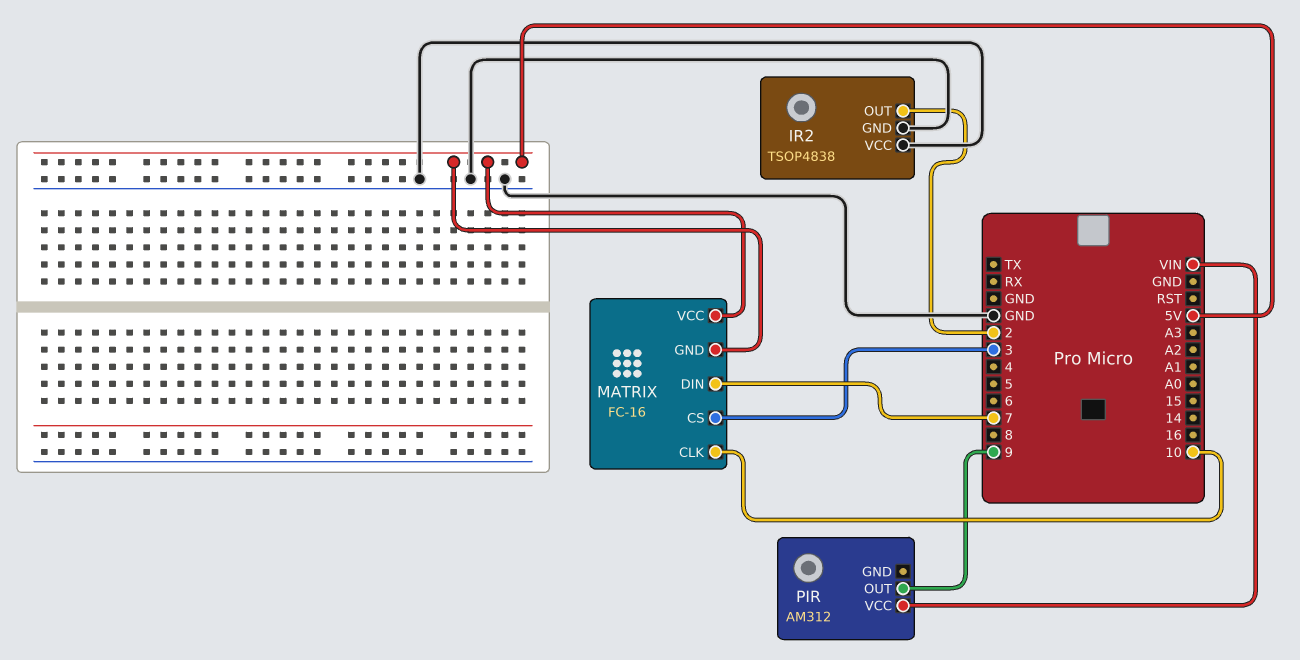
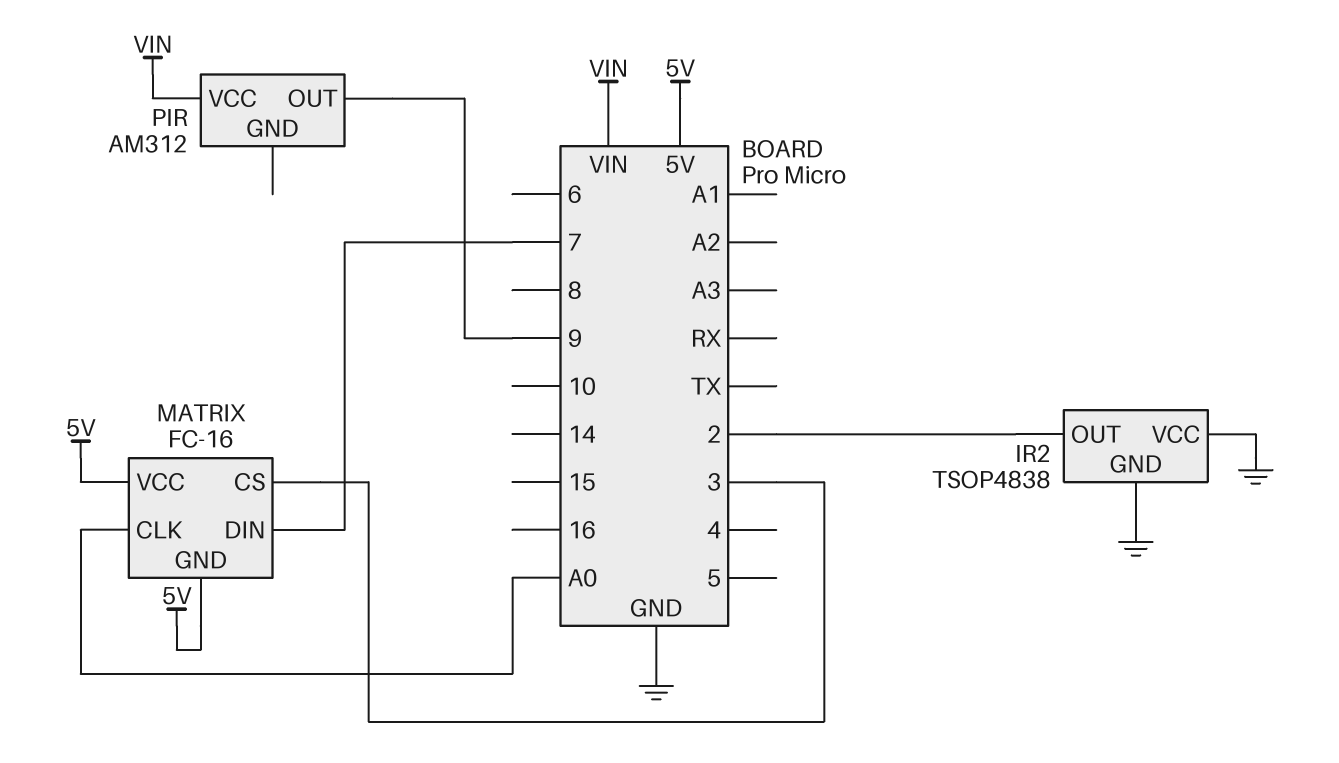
MATRIX pin CLK: 10 -> A0

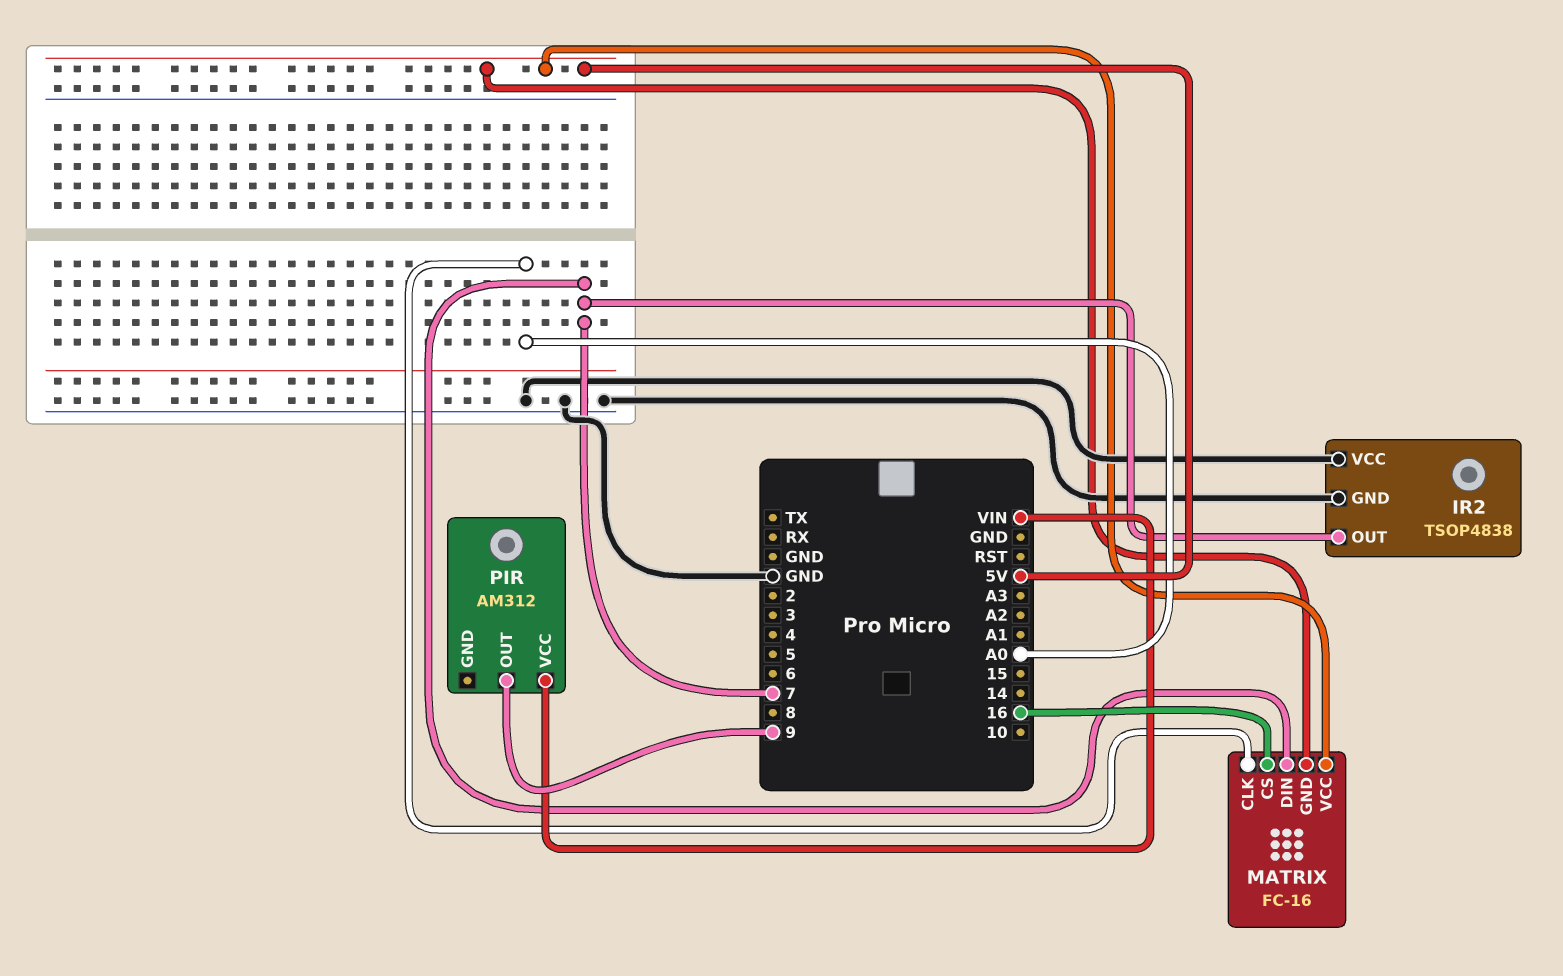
IR2 pin OUT: 2 -> 7
MATRIX pin CS: 3 -> 16

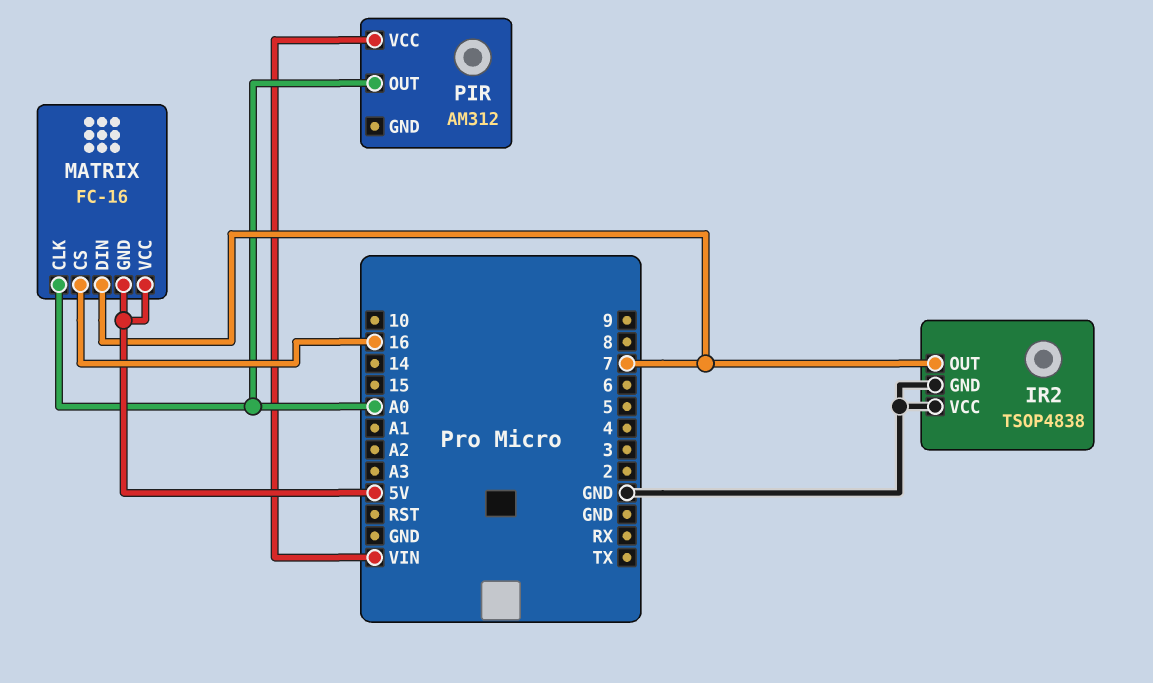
PIR pin OUT: 9 -> A0

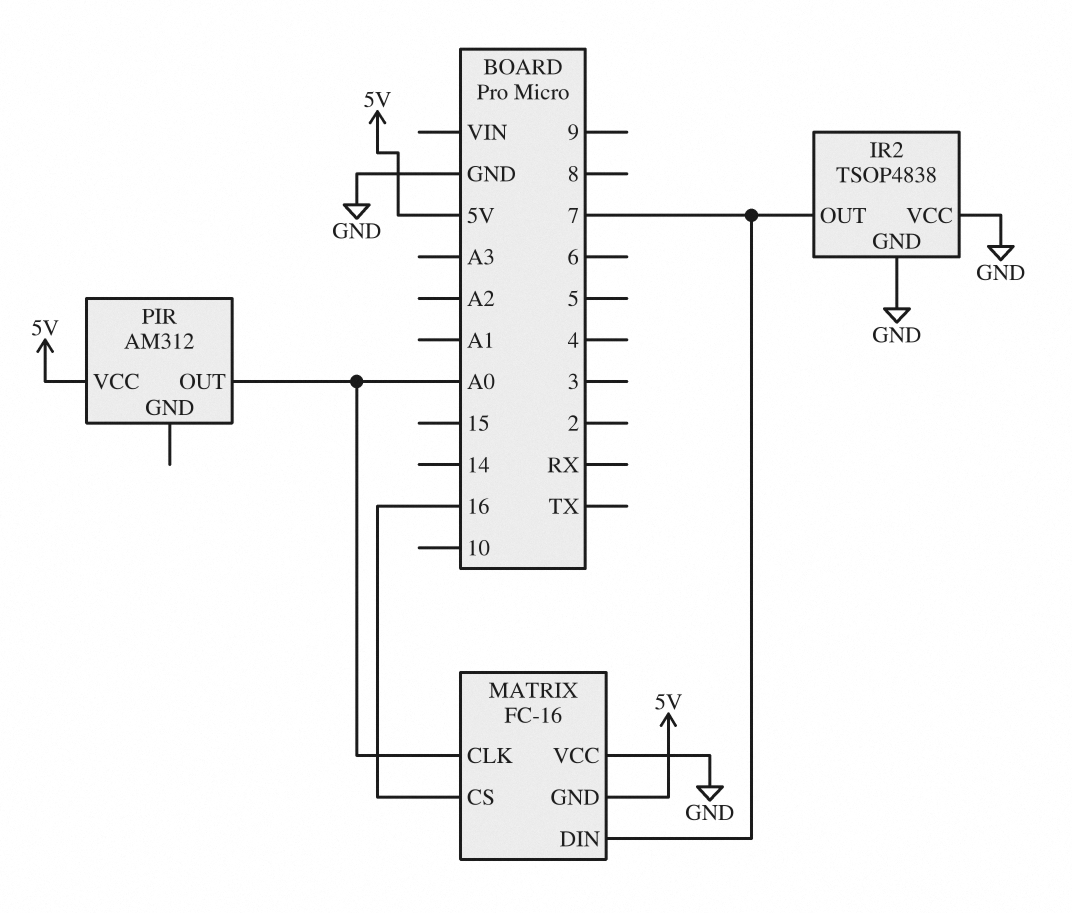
MATRIX pin VCC: 5V -> GND
PIR pin VCC: VIN -> 5V

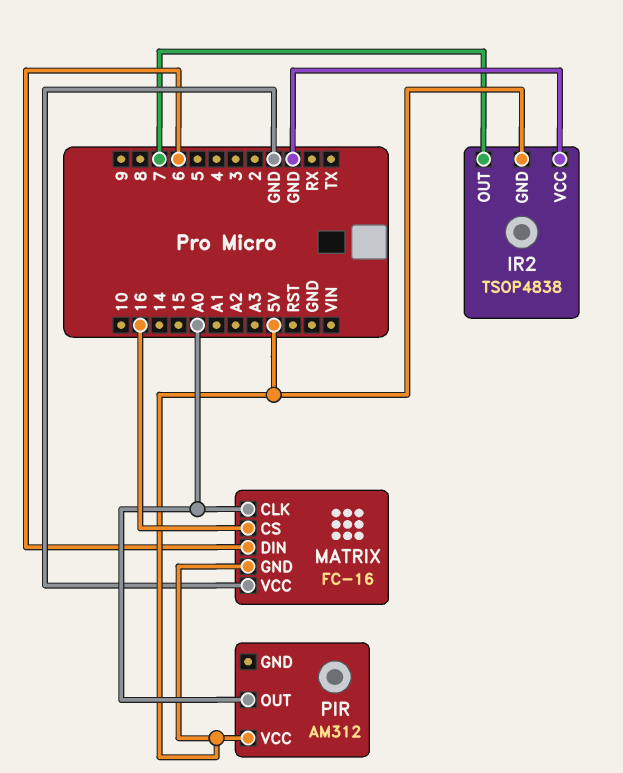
IR2 pin GND: GND -> 5V
MATRIX pin DIN: 7 -> 6

